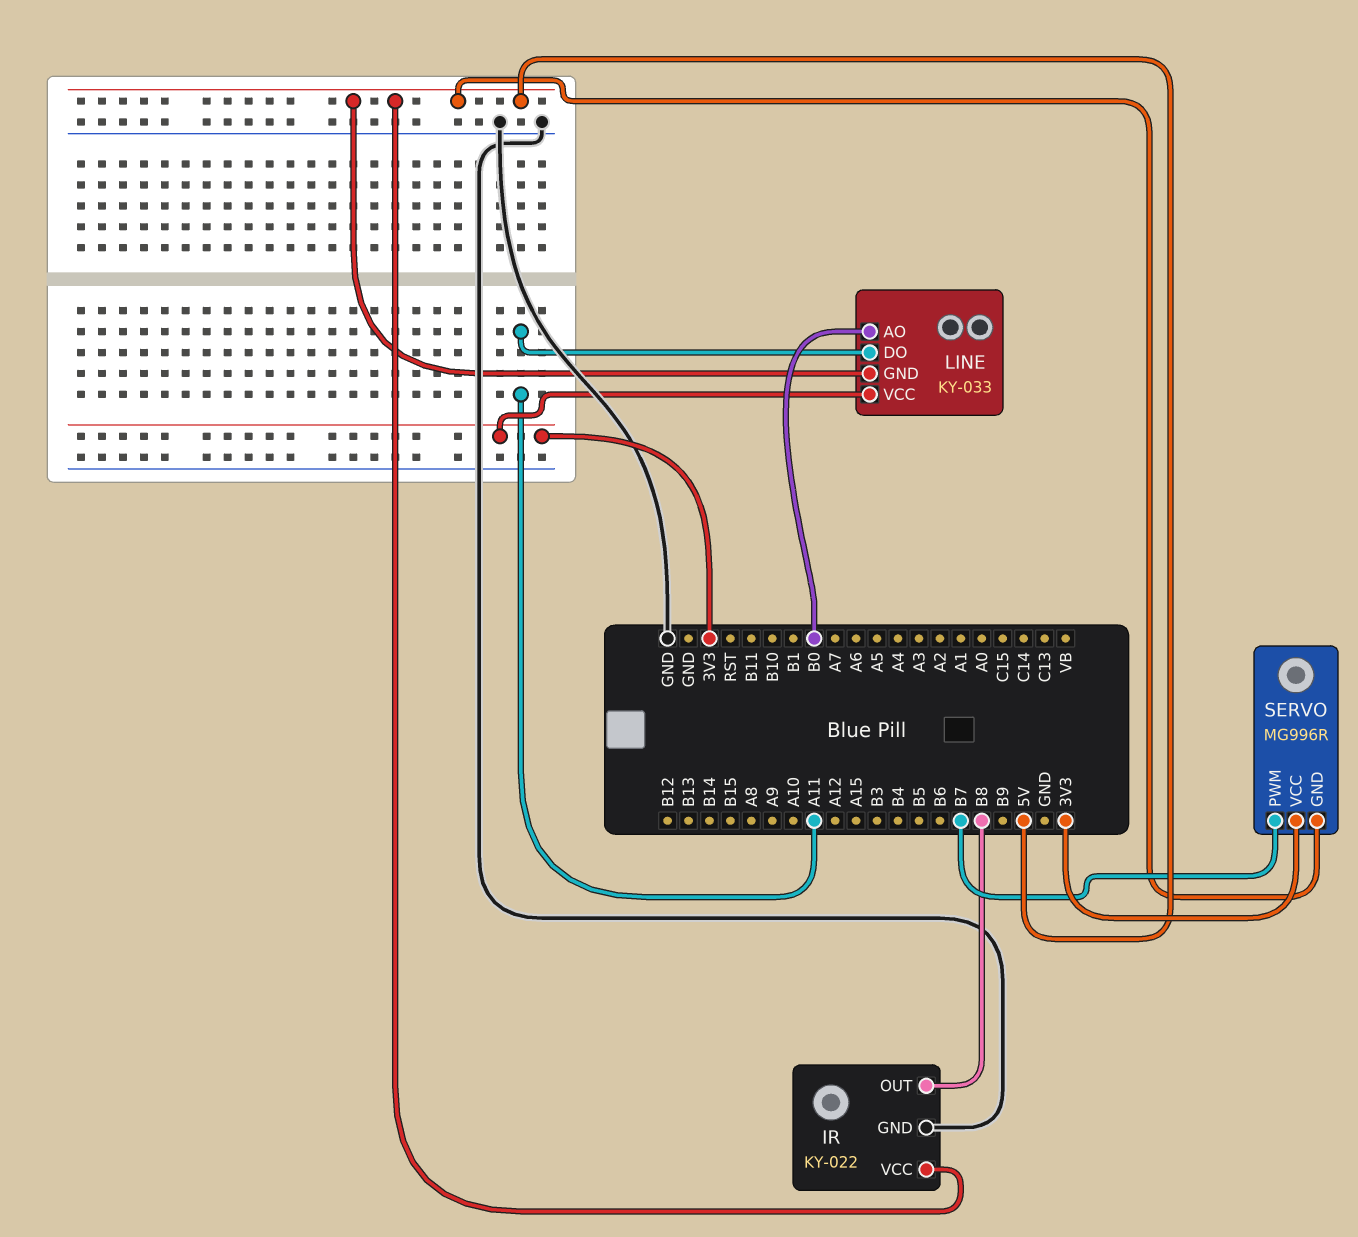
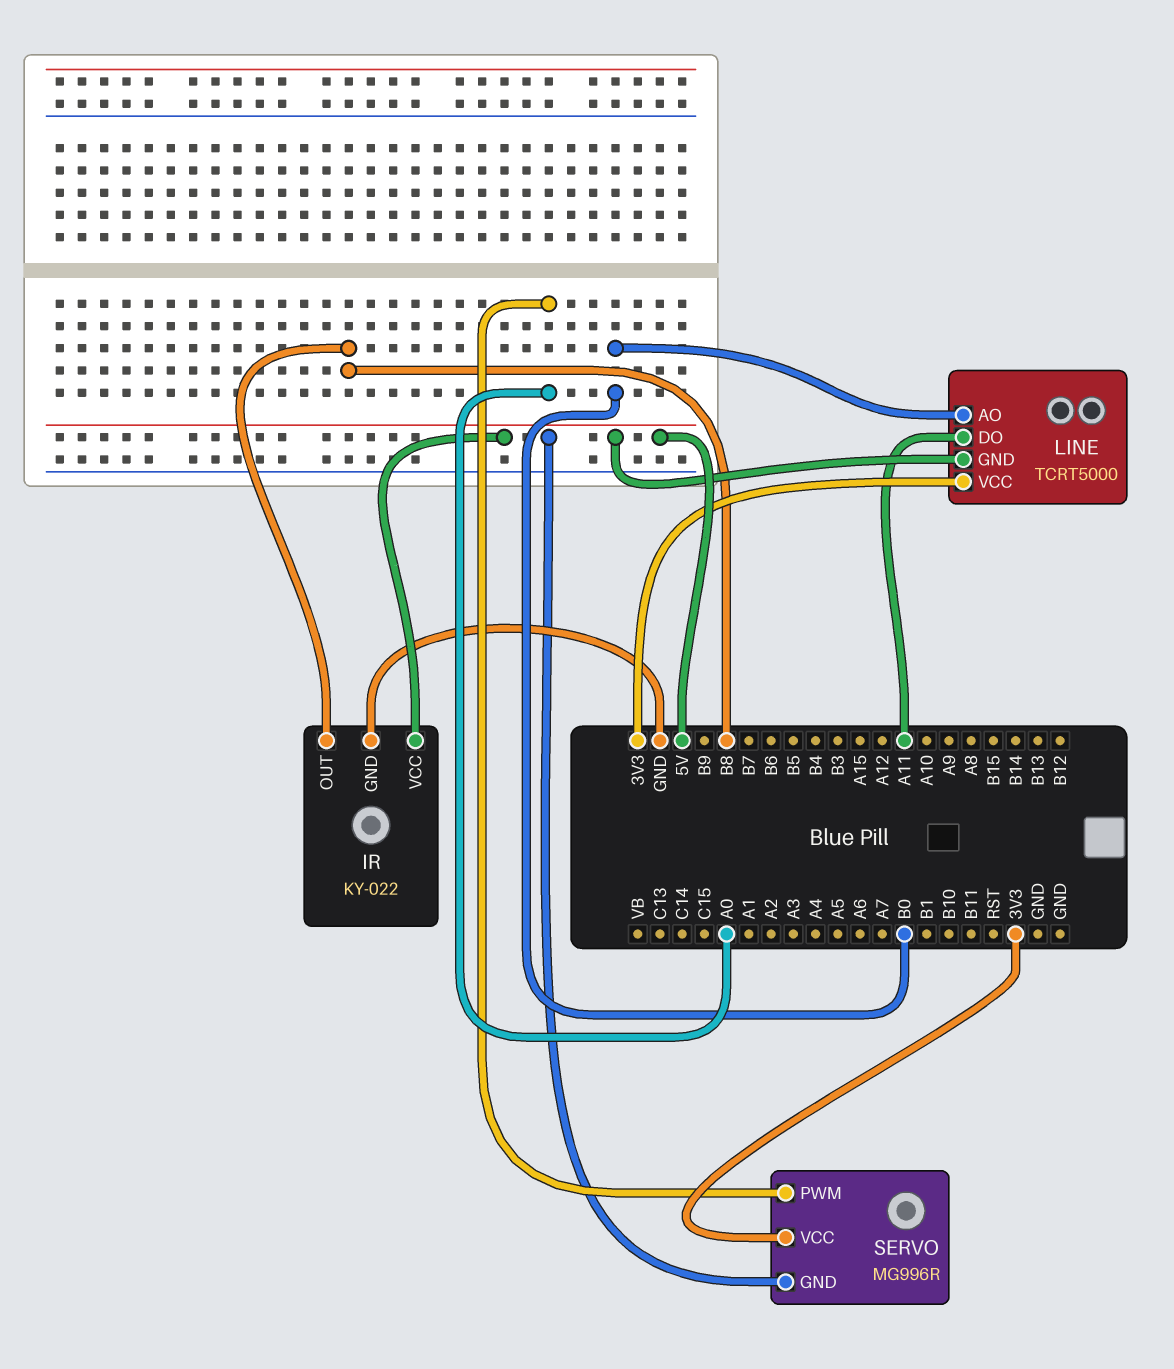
LINE: KY-033 -> TCRT5000
SERVO pin PWM: B7 -> A0

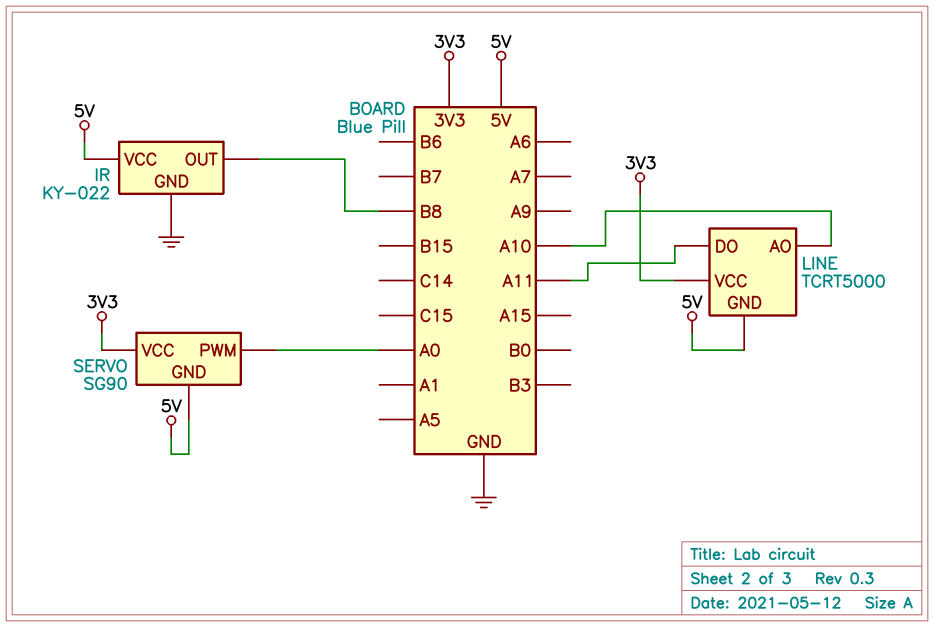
LINE pin AO: B0 -> A10
SERVO: MG996R -> SG90

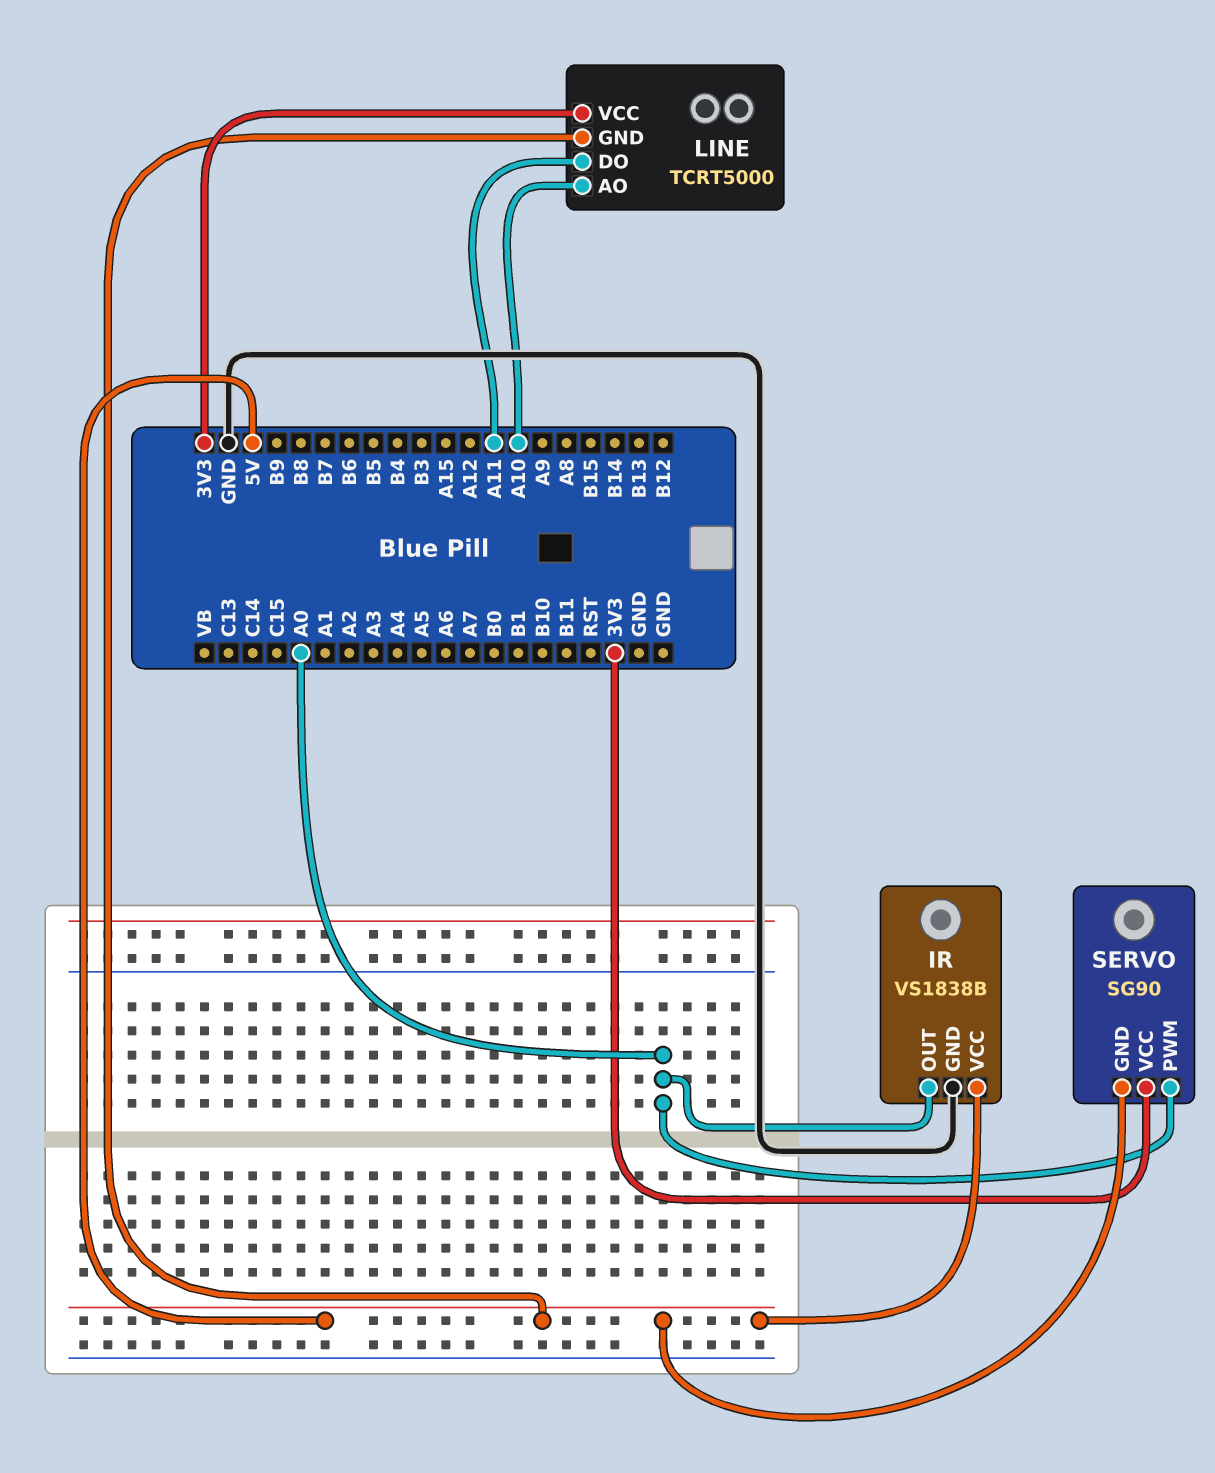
IR: KY-022 -> VS1838B
IR pin OUT: B8 -> A0

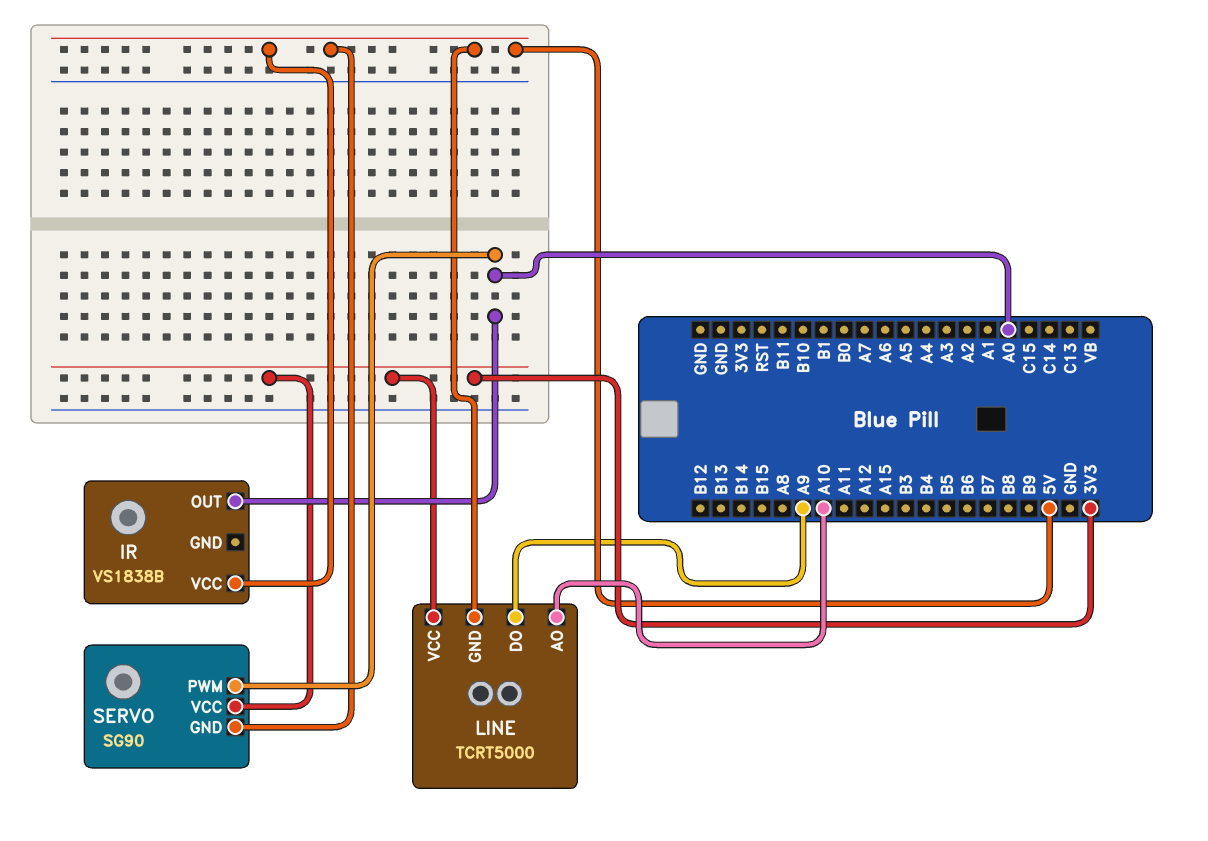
IR pin GND: GND -> none
LINE pin DO: A11 -> A9

